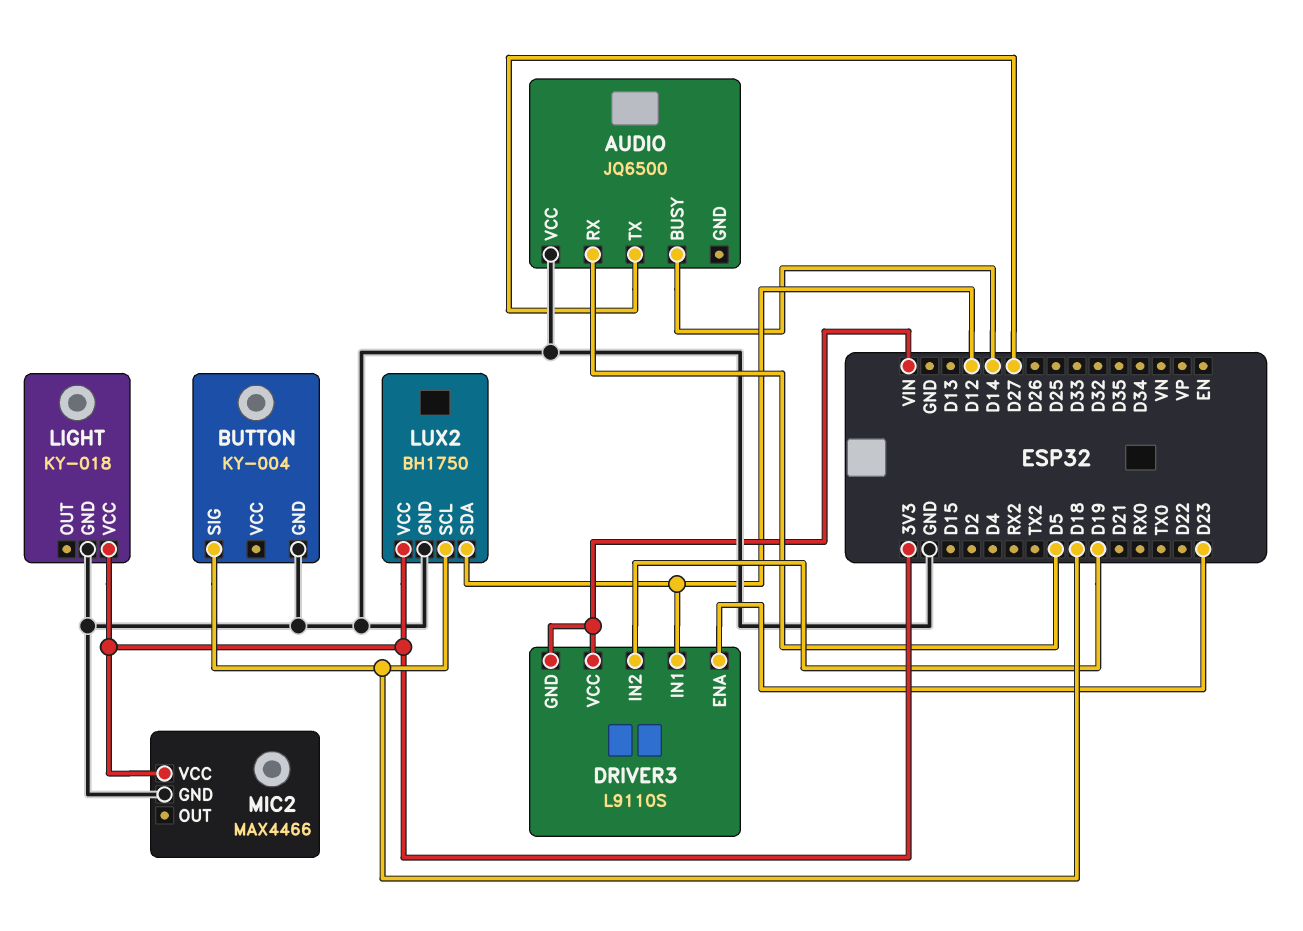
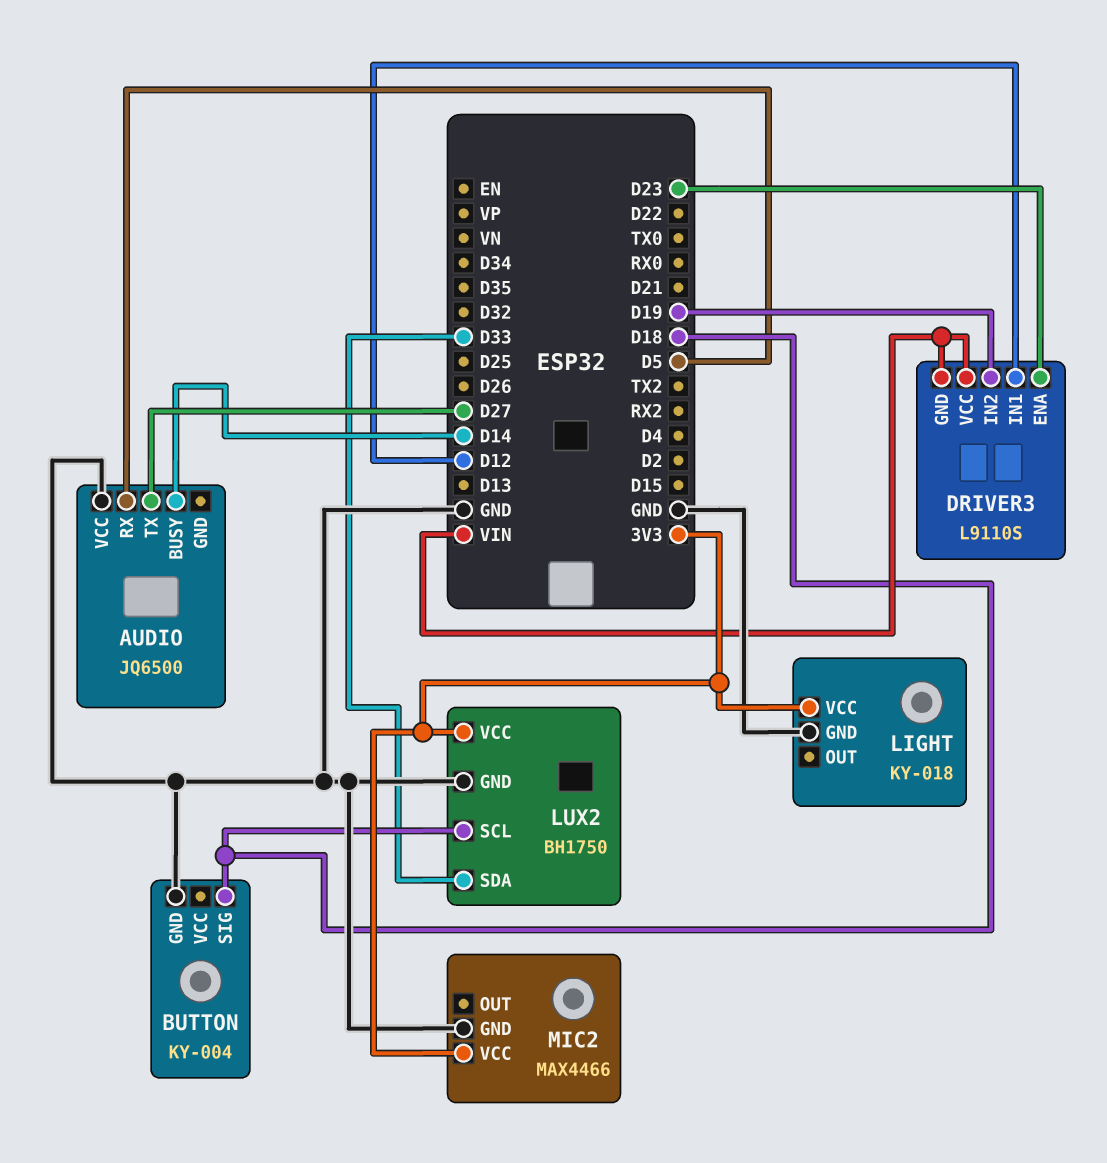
LUX2 pin SDA: D12 -> D33

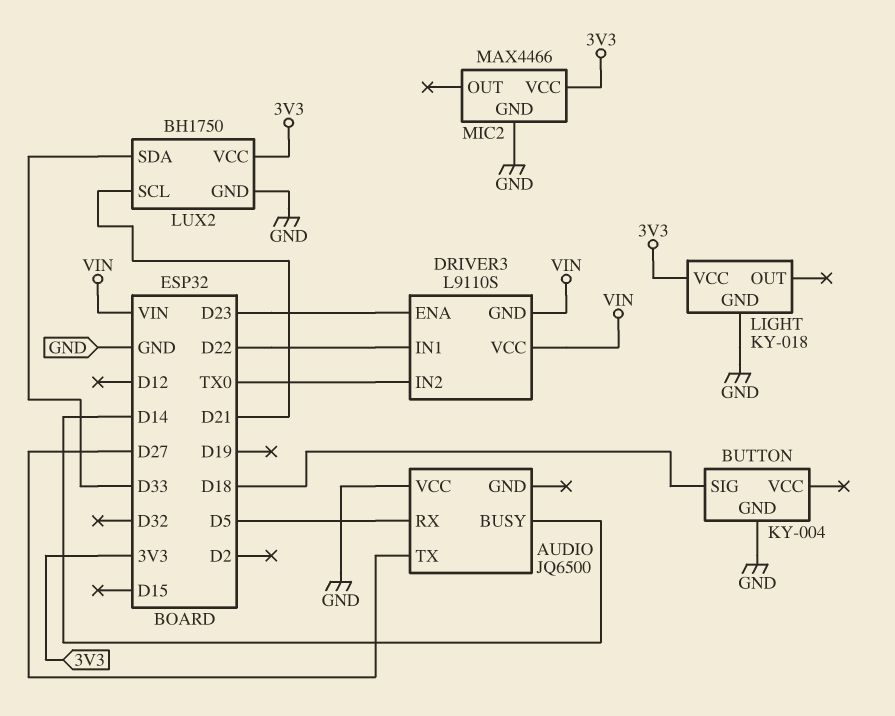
DRIVER3 pin IN1: D12 -> D22
DRIVER3 pin IN2: D19 -> TX0
LUX2 pin SCL: D18 -> D21

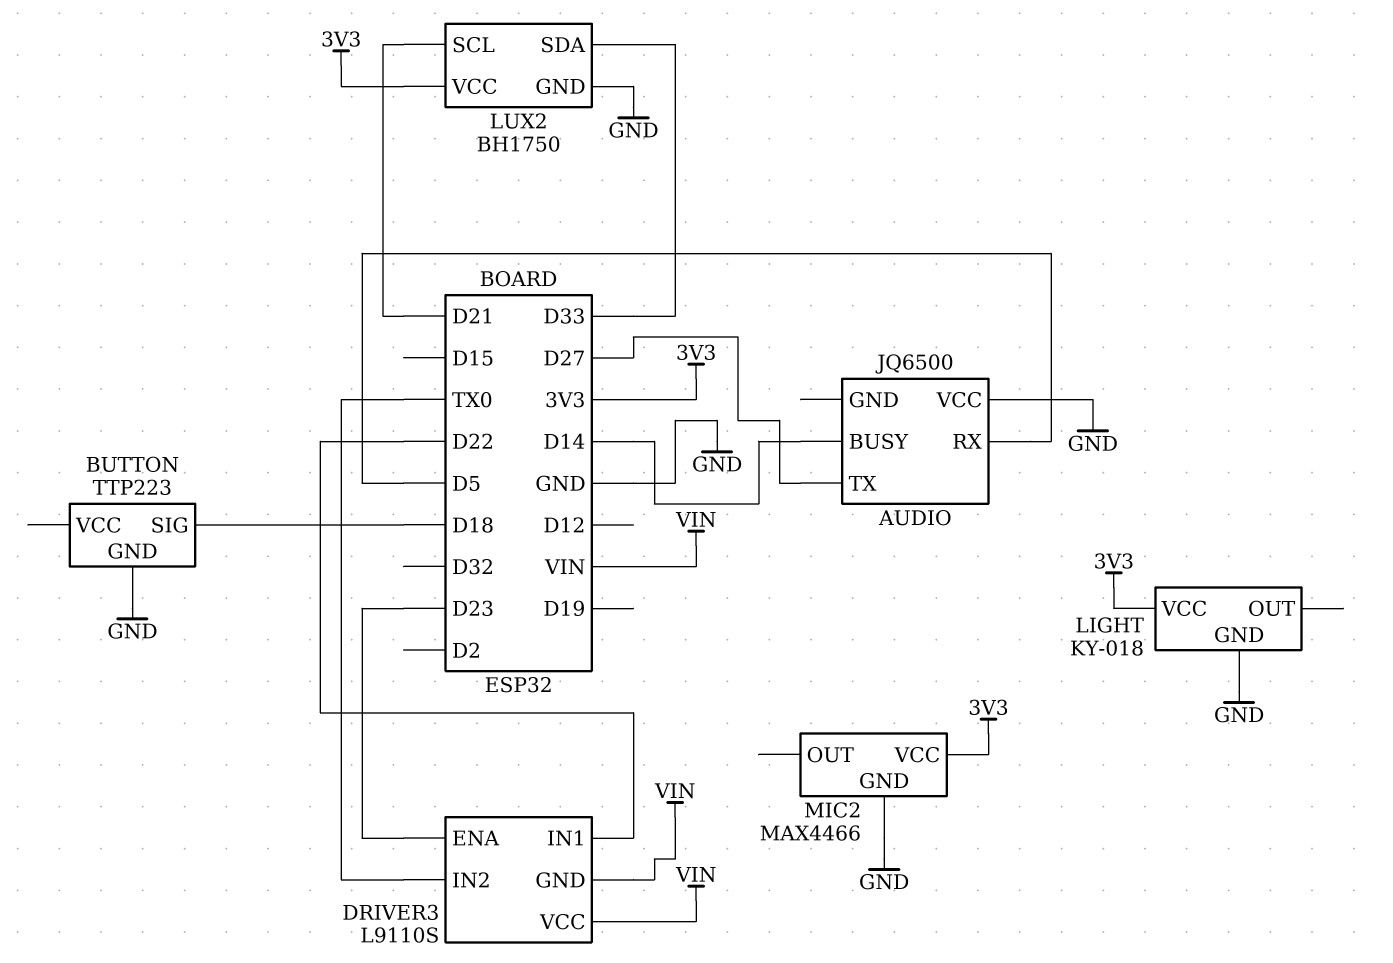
BUTTON: KY-004 -> TTP223

